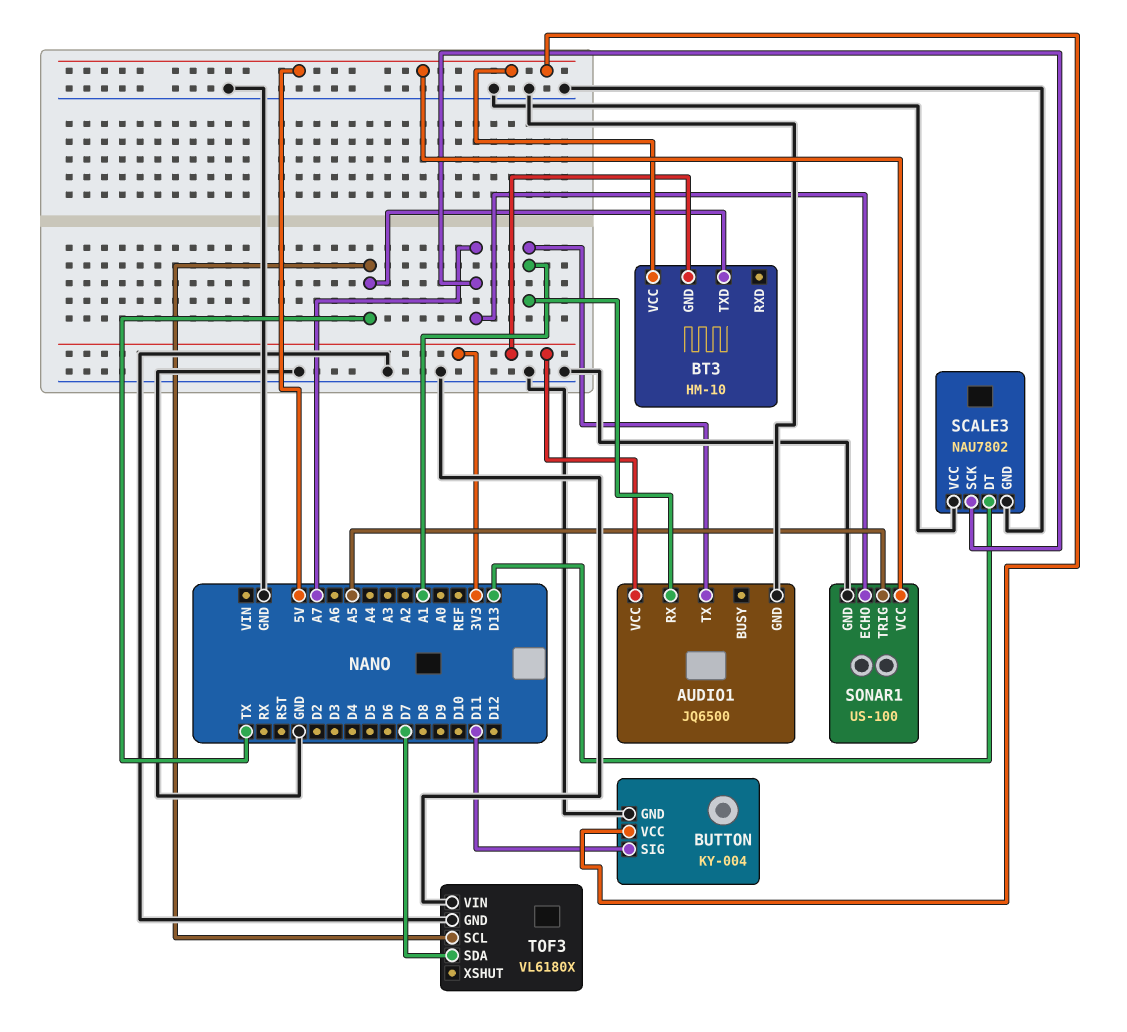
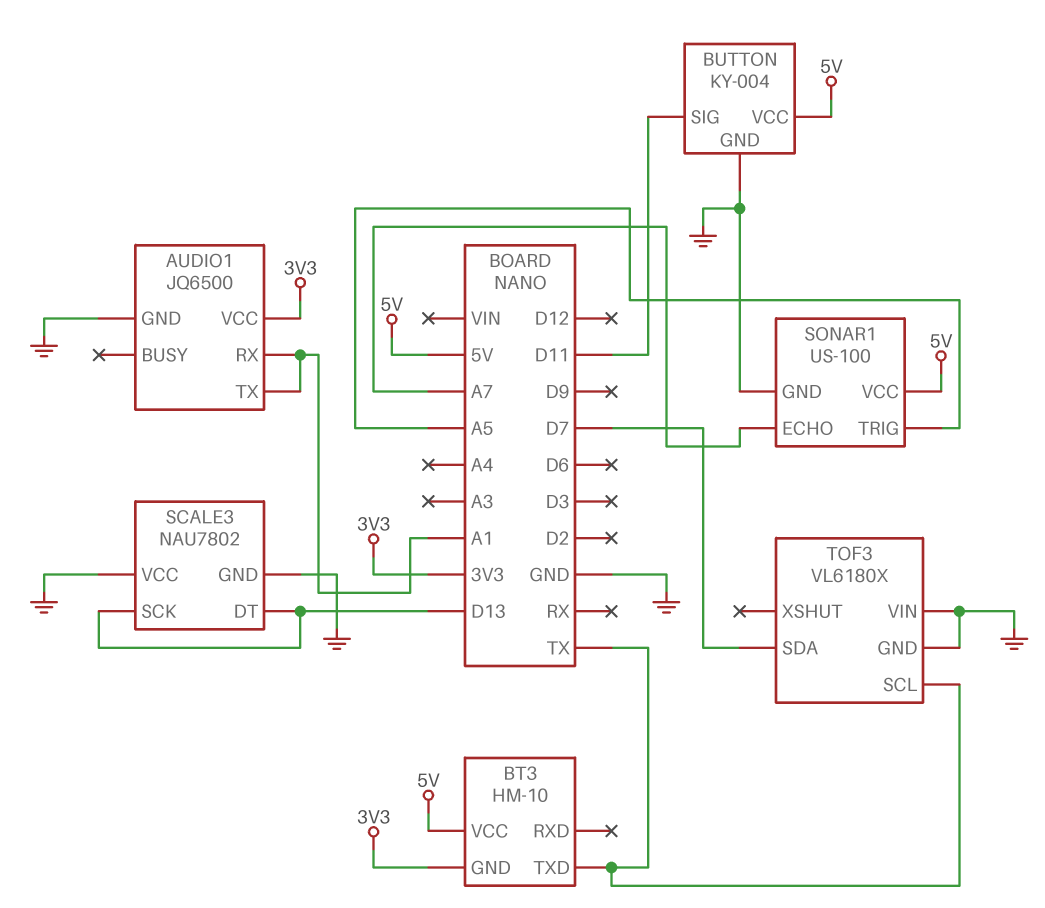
SCALE3 pin SCK: A7 -> D13

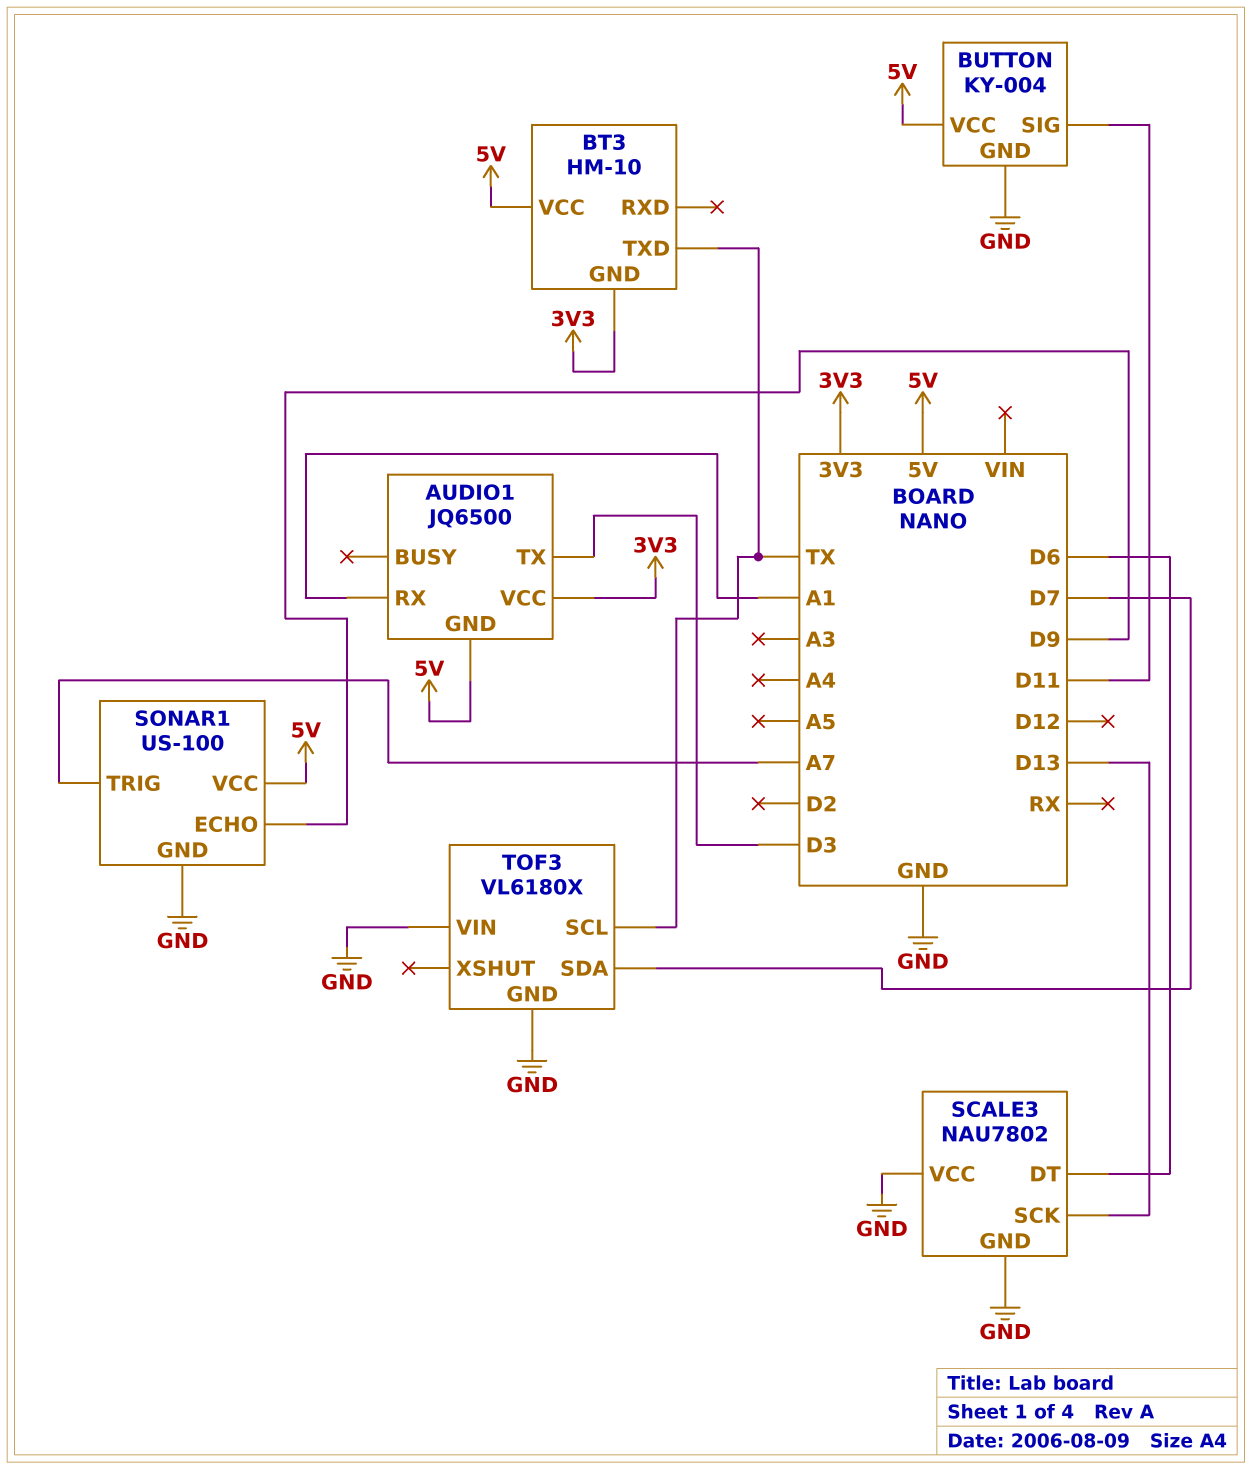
AUDIO1 pin GND: GND -> 5V
AUDIO1 pin TX: A1 -> D3
SCALE3 pin DT: D13 -> D6
SONAR1 pin ECHO: A7 -> D9
SONAR1 pin TRIG: A5 -> A7

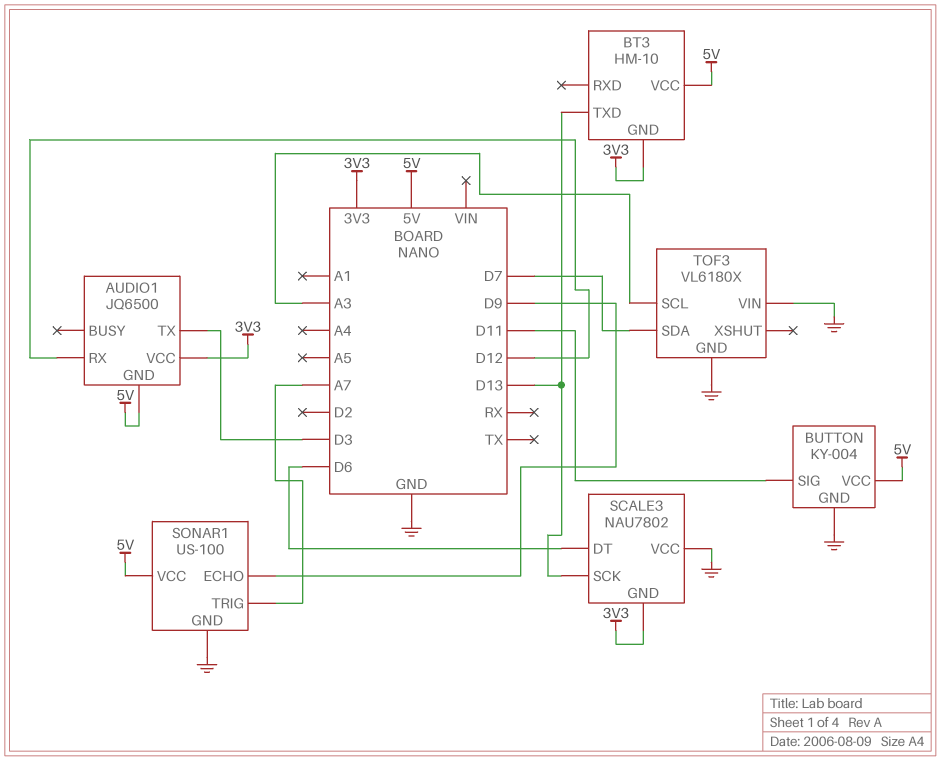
AUDIO1 pin RX: A1 -> D12
BT3 pin TXD: TX -> D13
SCALE3 pin GND: GND -> 3V3
TOF3 pin SCL: TX -> A3

